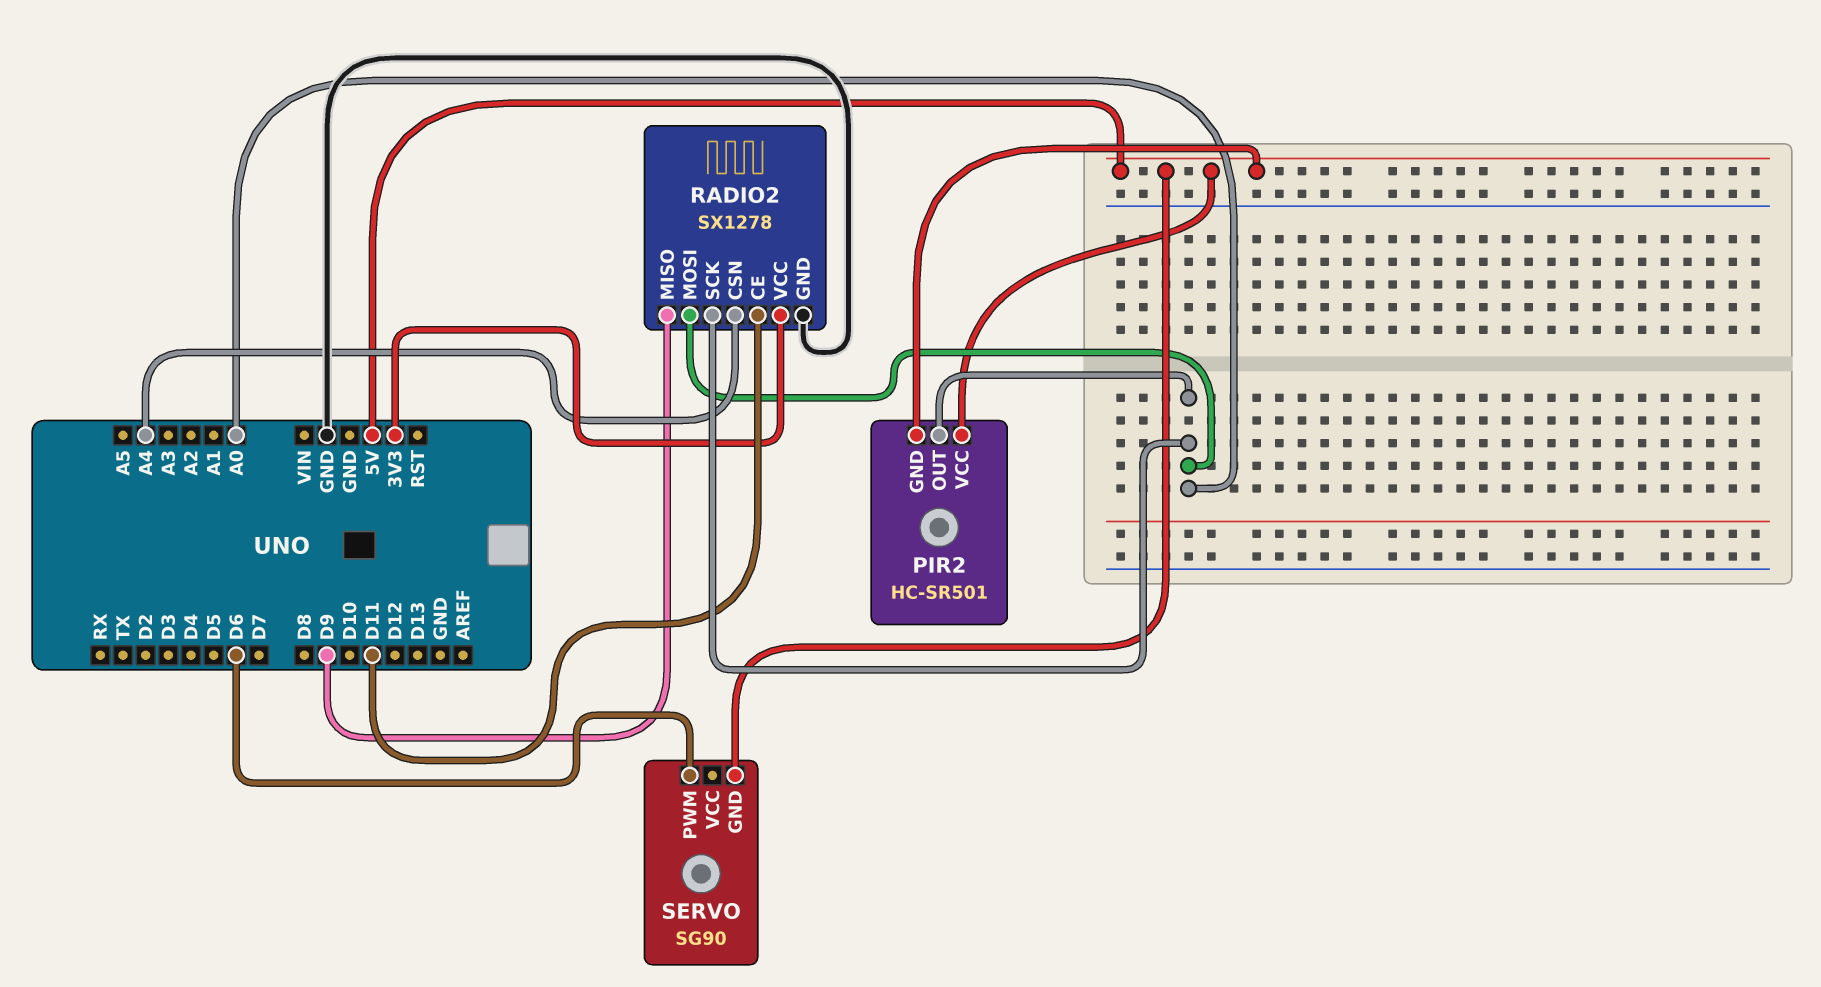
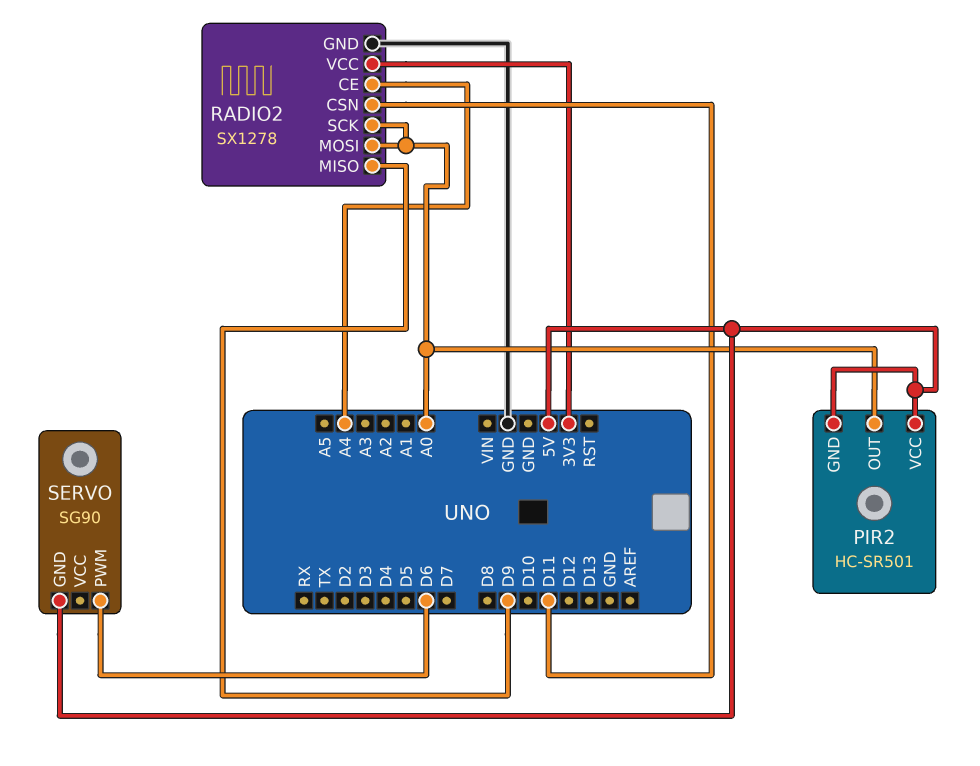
RADIO2 pin CE: D11 -> A4
RADIO2 pin CSN: A4 -> D11

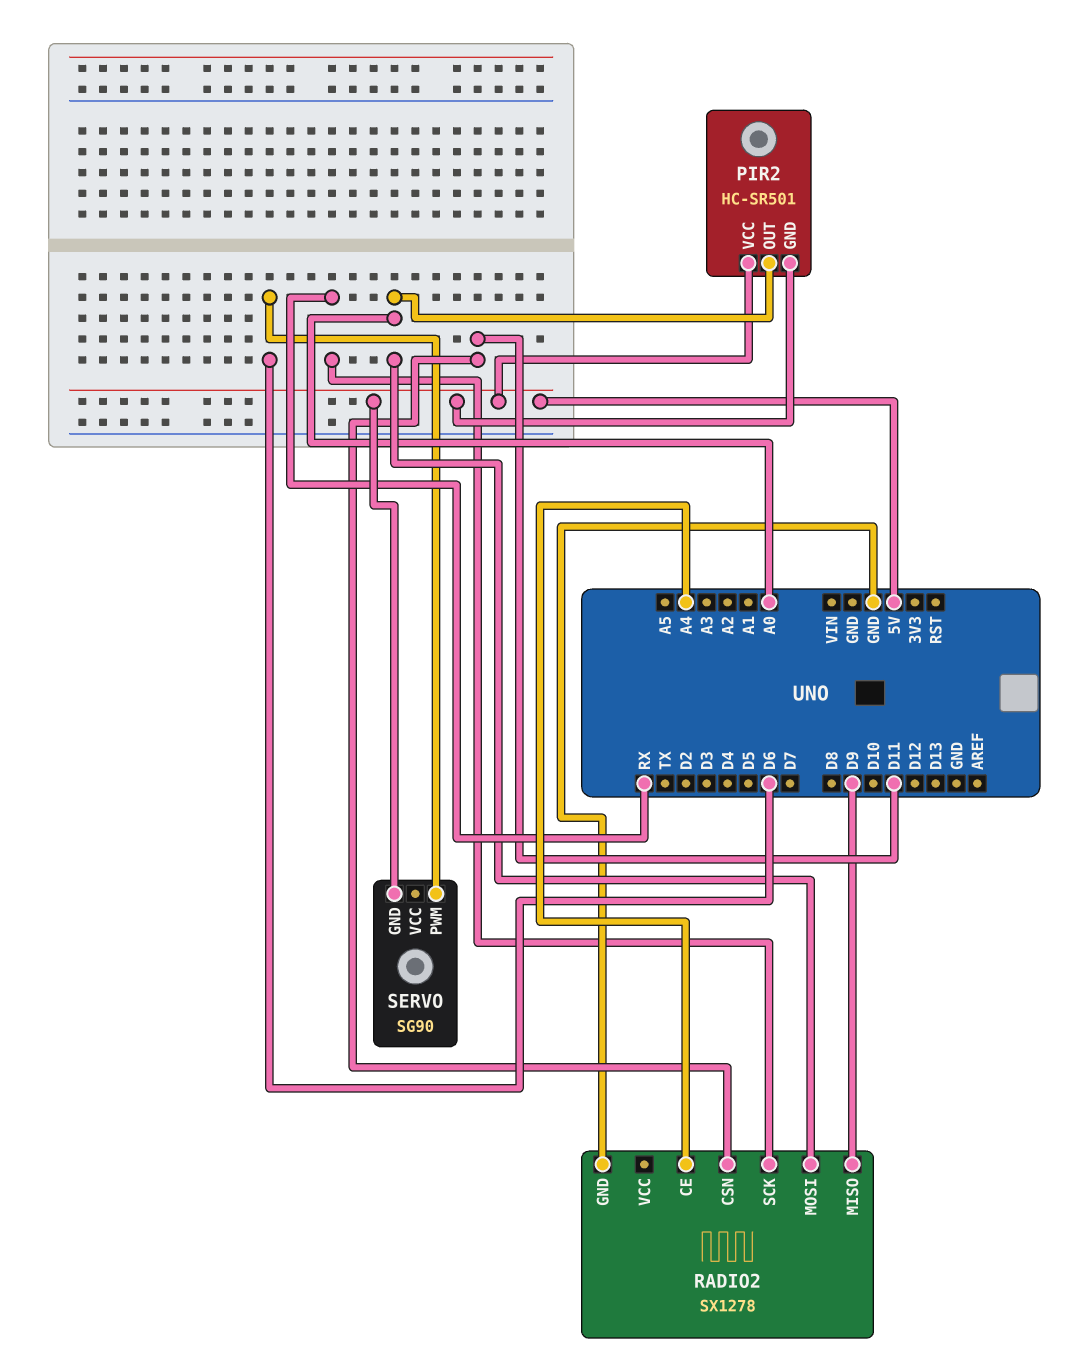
RADIO2 pin SCK: A0 -> RX
RADIO2 pin VCC: 3V3 -> none

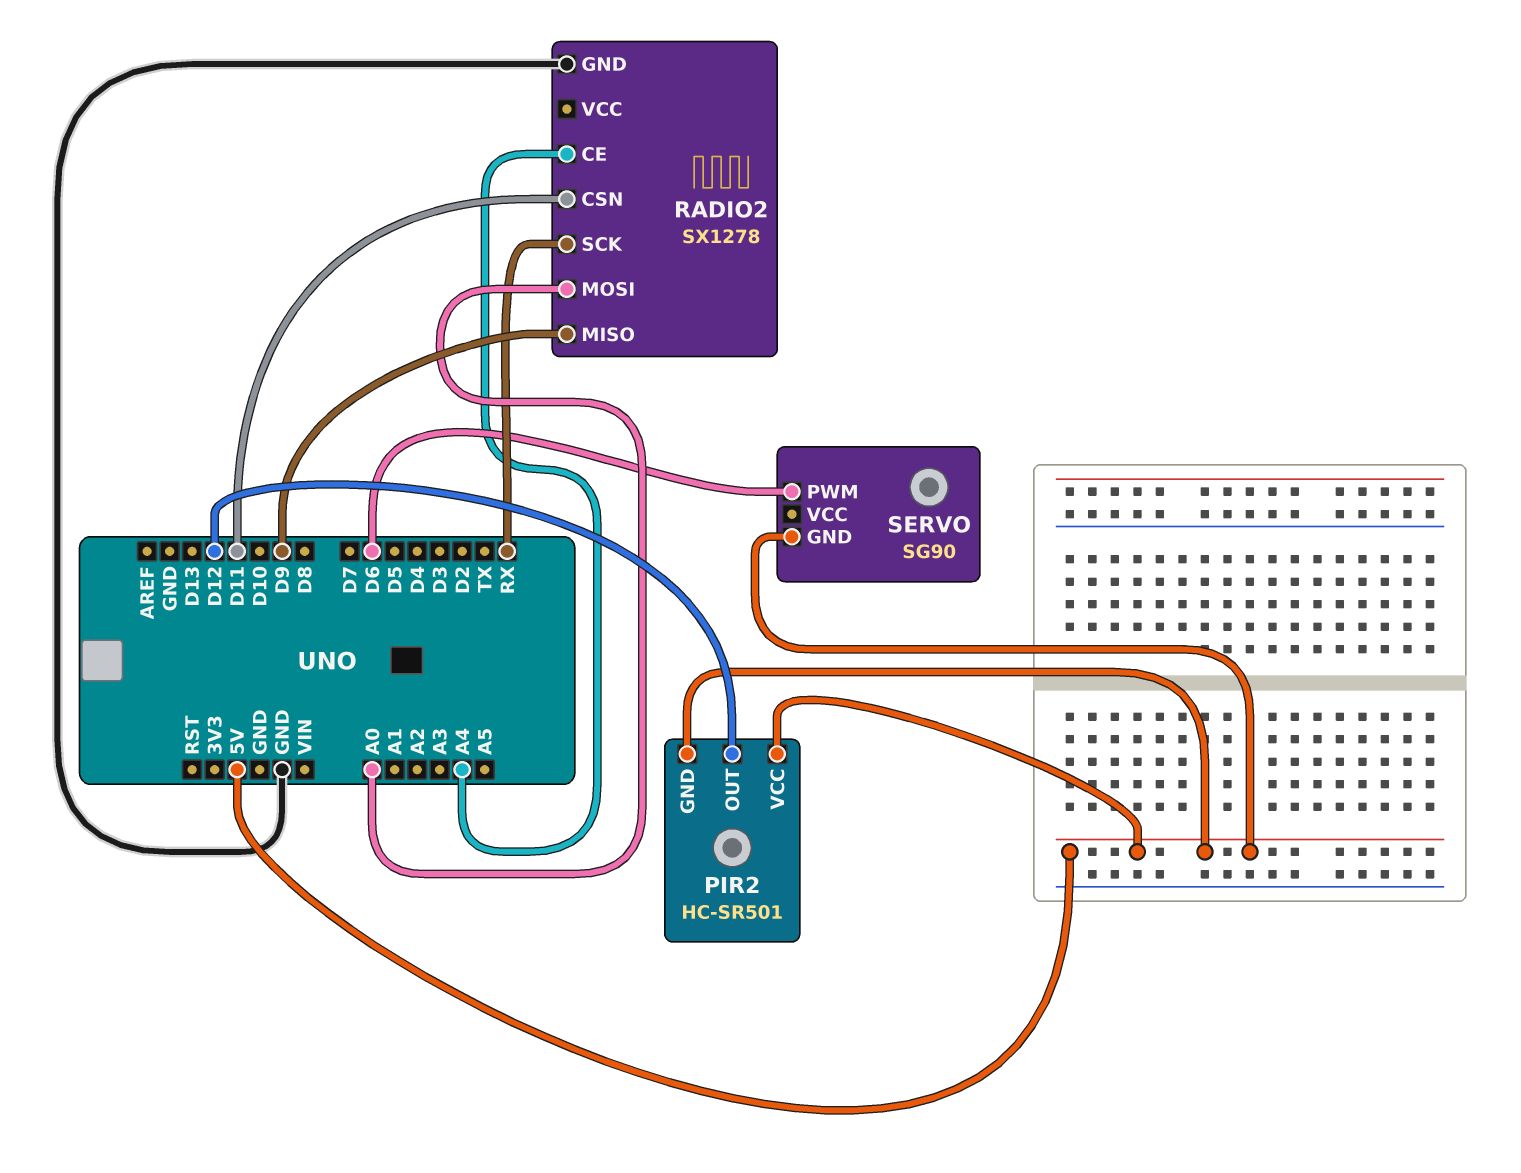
PIR2 pin OUT: A0 -> D12

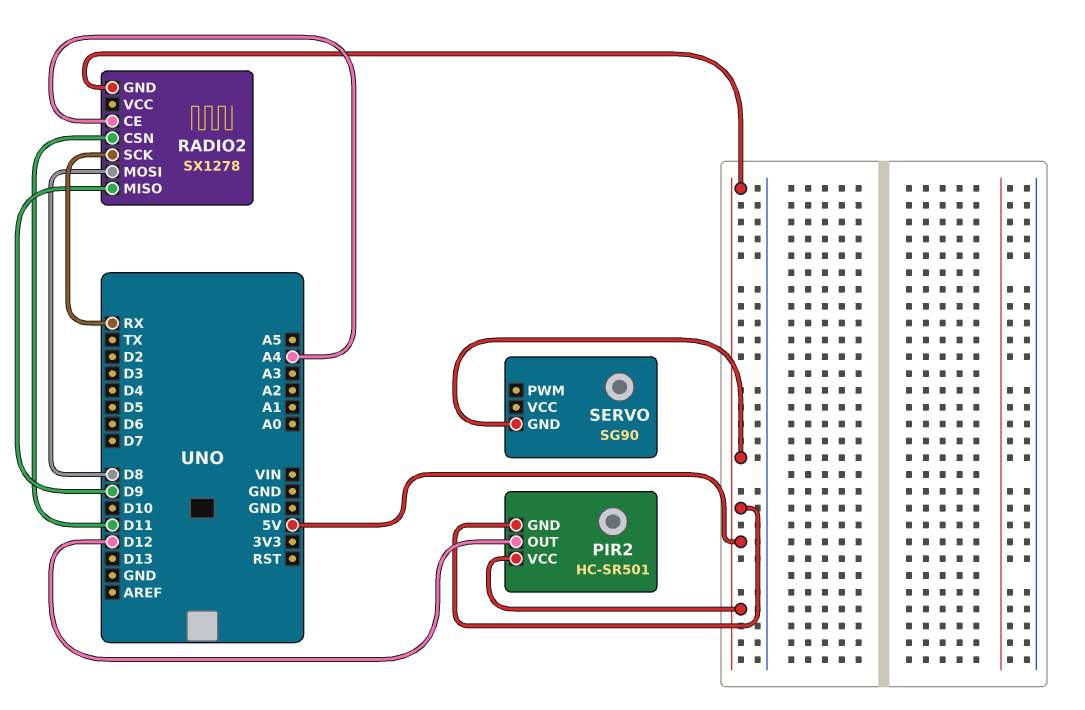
RADIO2 pin GND: GND -> 5V
RADIO2 pin MOSI: A0 -> D8
SERVO pin PWM: D6 -> none

